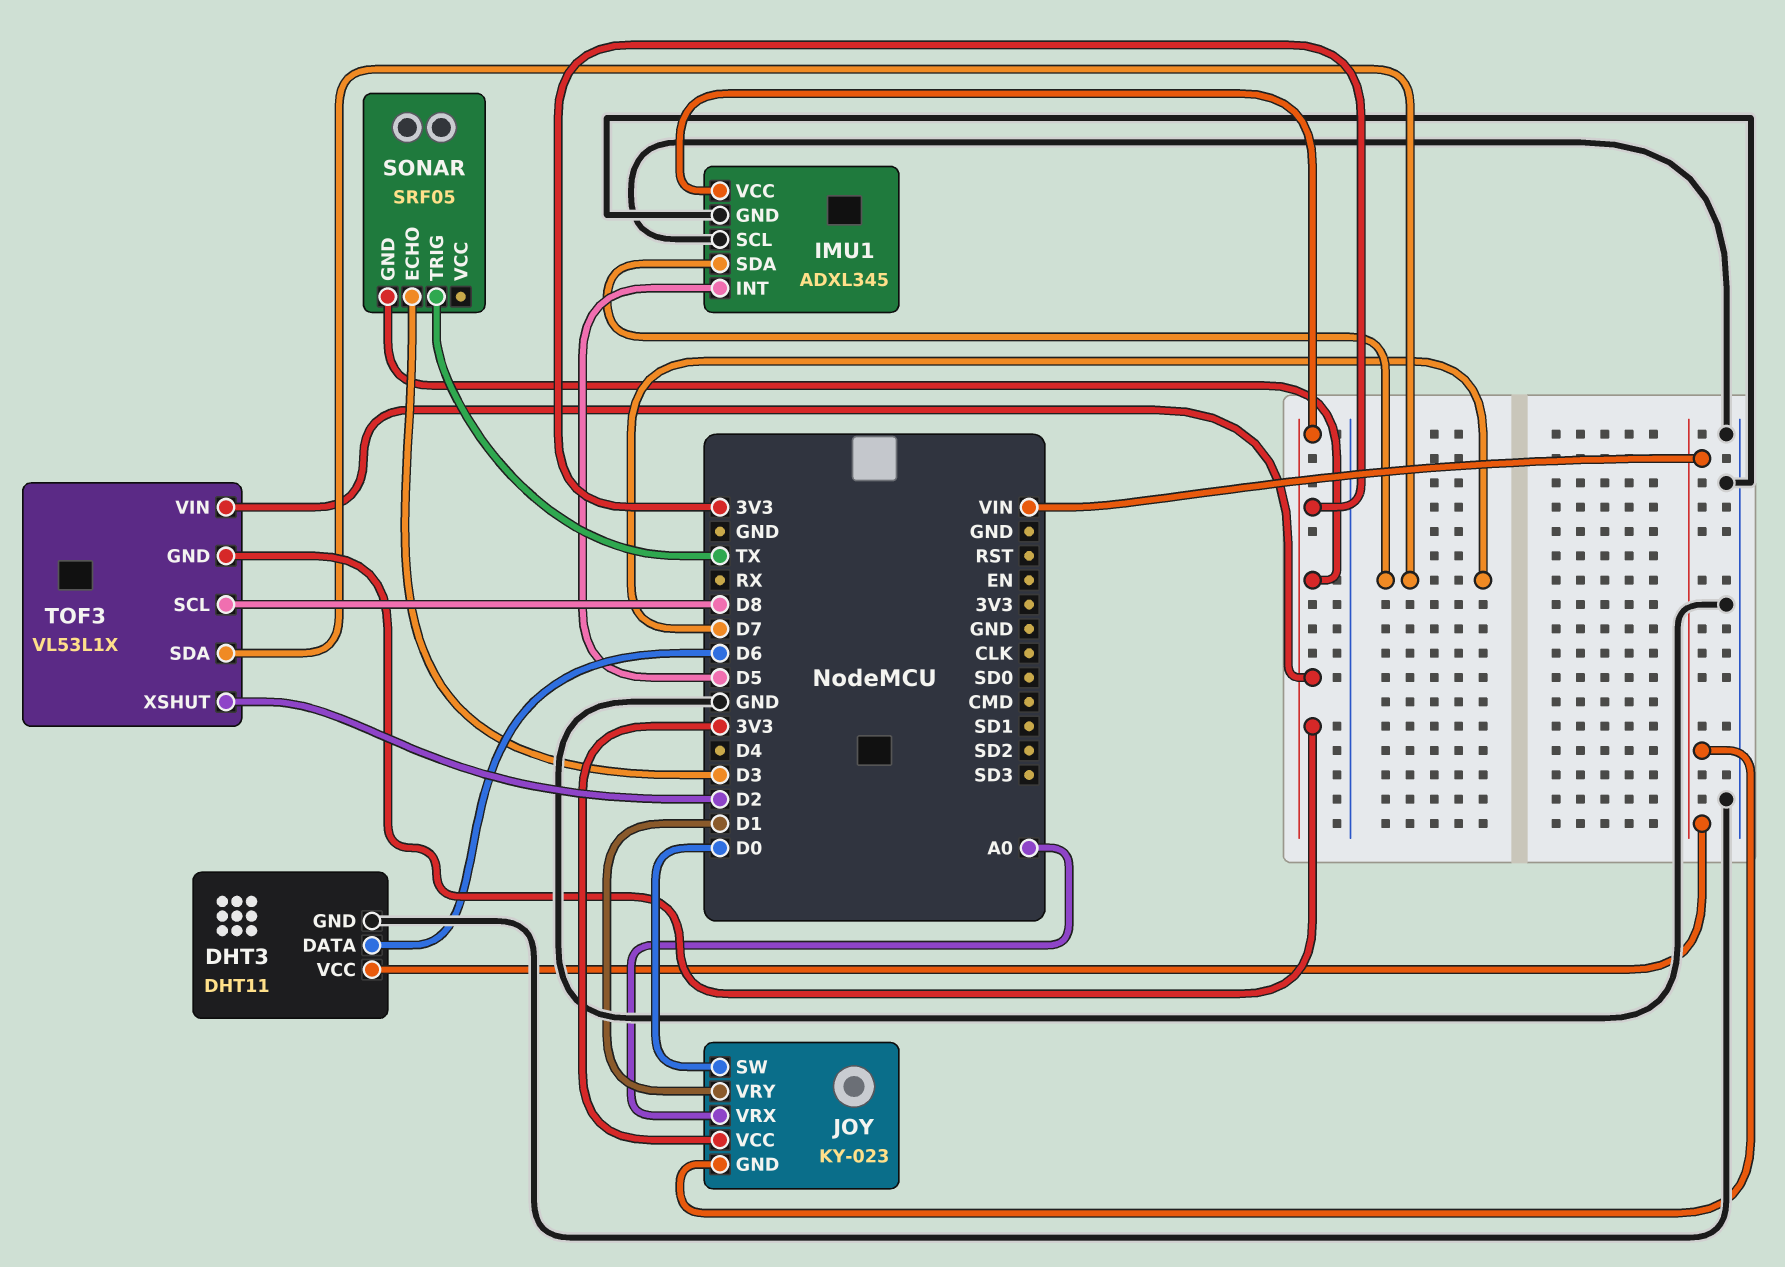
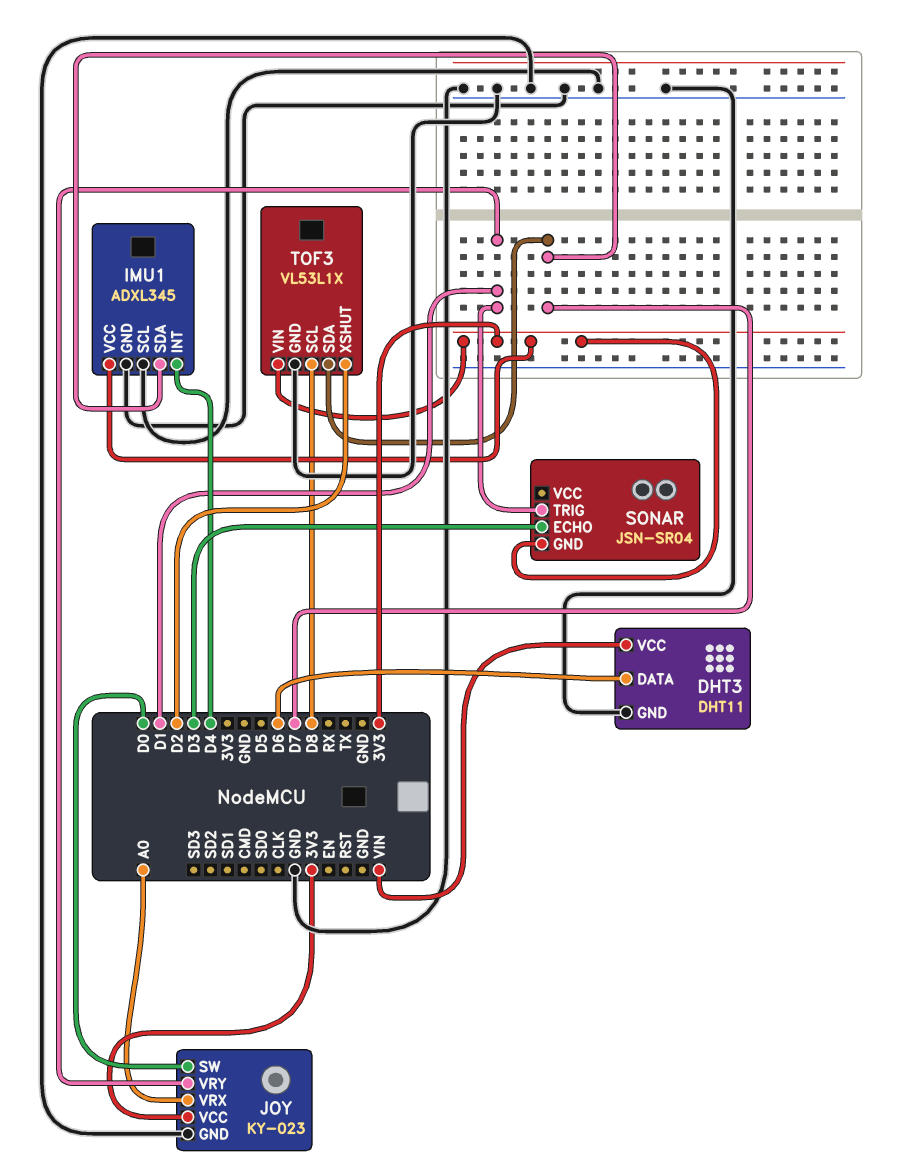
IMU1 pin INT: D5 -> D4
JOY pin GND: VIN -> GND
SONAR: SRF05 -> JSN-SR04
SONAR pin TRIG: TX -> D1
TOF3 pin GND: 3V3 -> GND

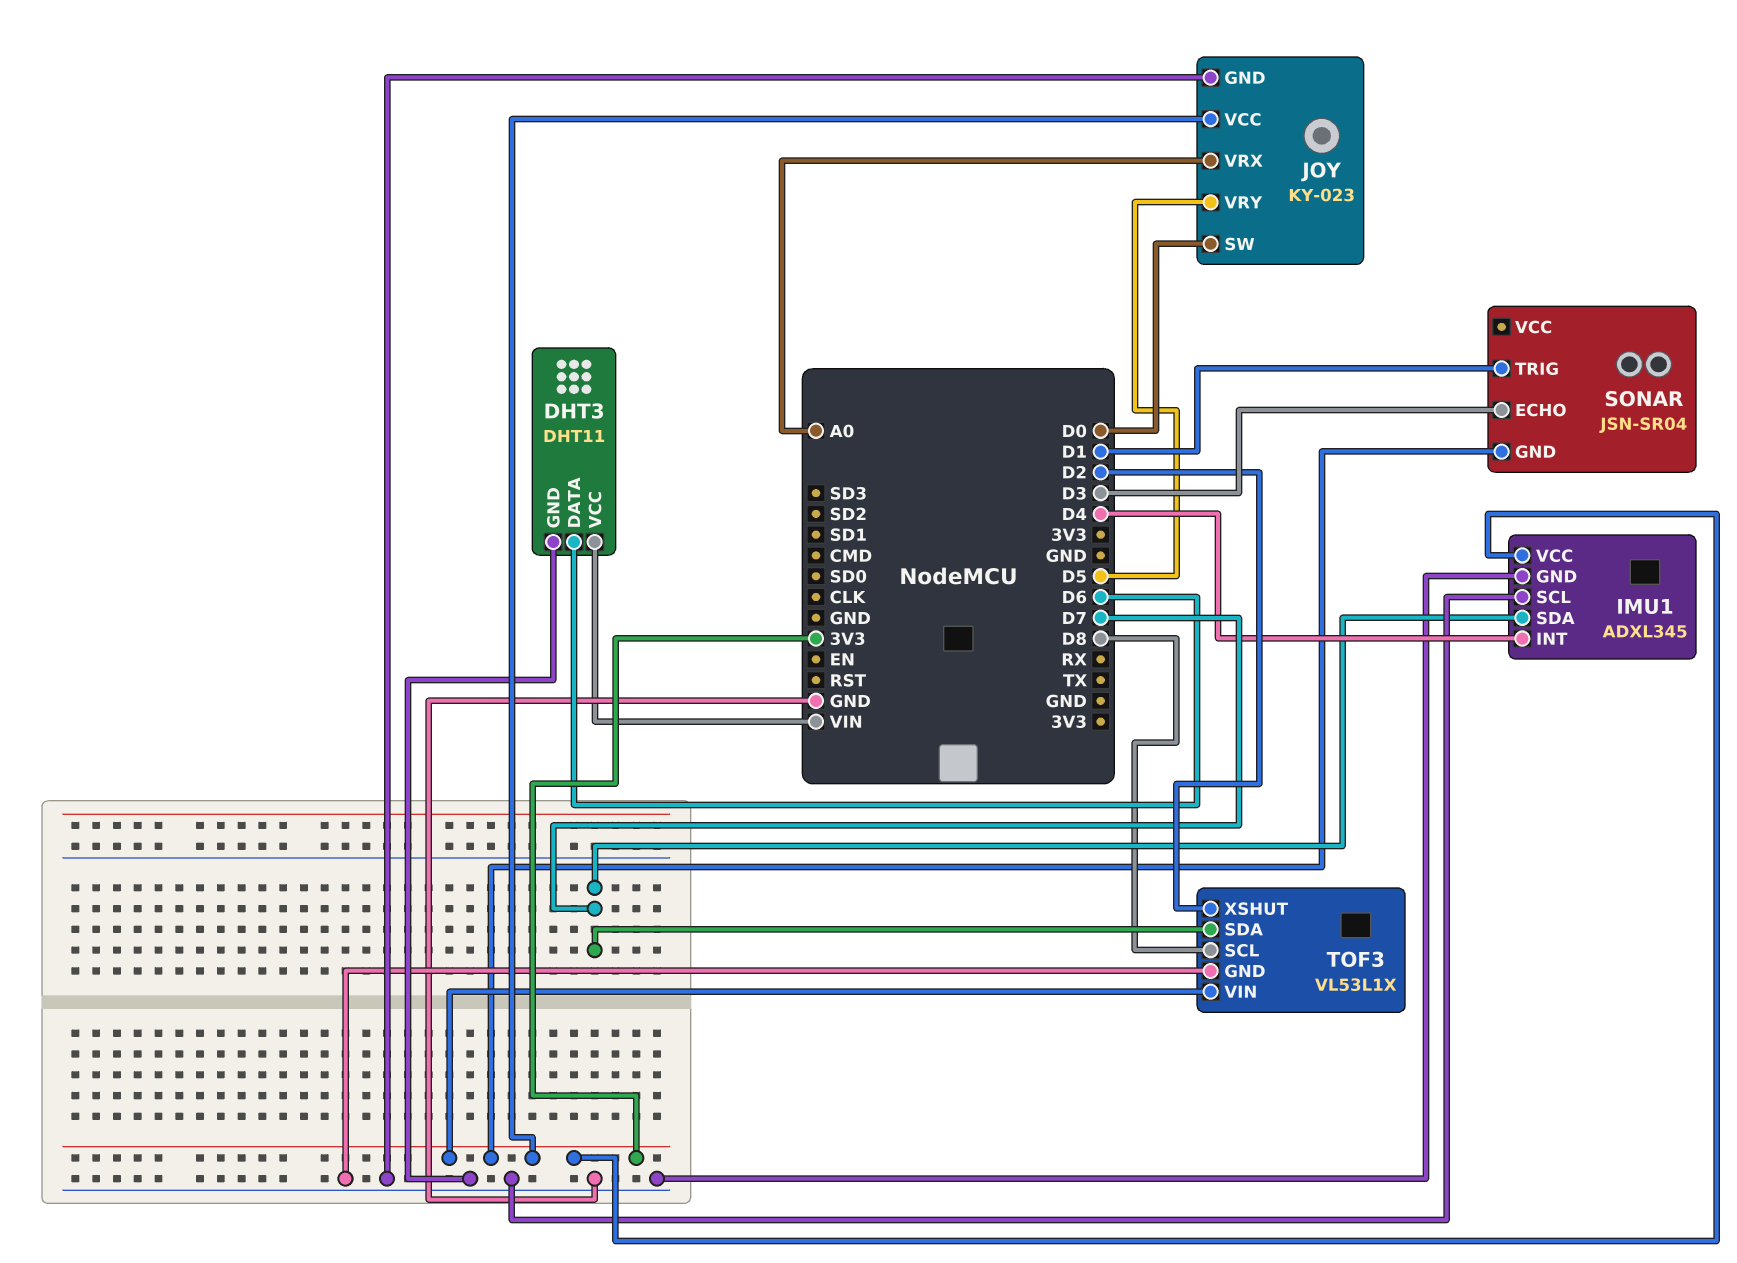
JOY pin VRY: D1 -> D5

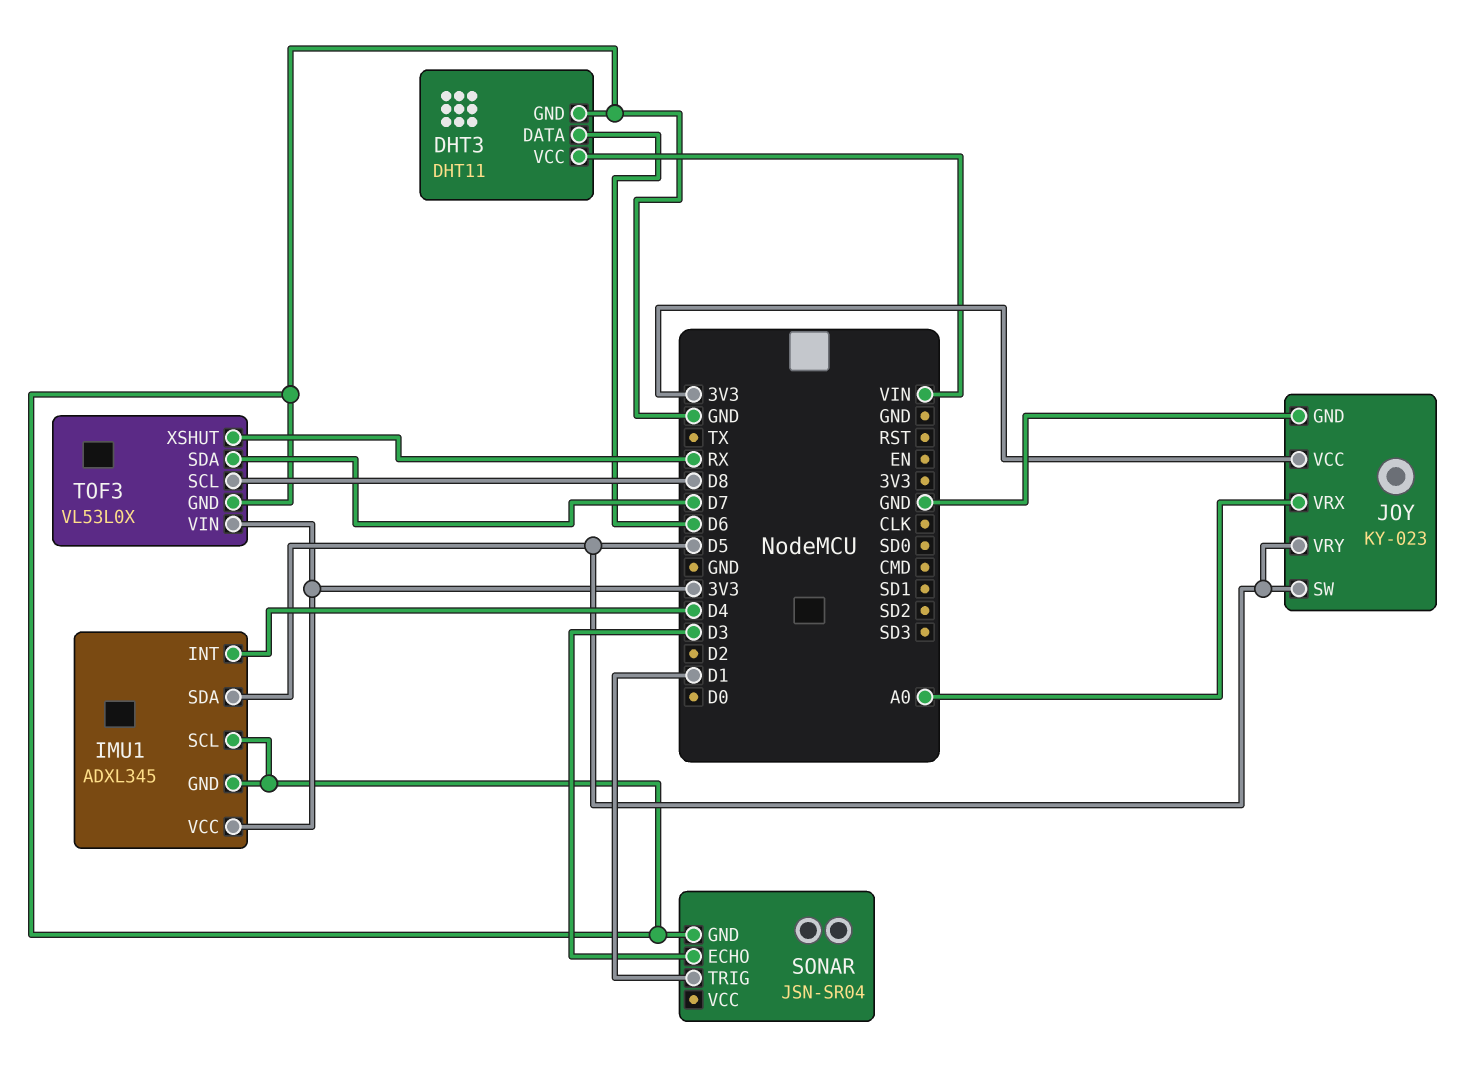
IMU1 pin SDA: D7 -> D5
JOY pin SW: D0 -> D5
SONAR pin GND: 3V3 -> GND
TOF3: VL53L1X -> VL53L0X
TOF3 pin XSHUT: D2 -> RX

